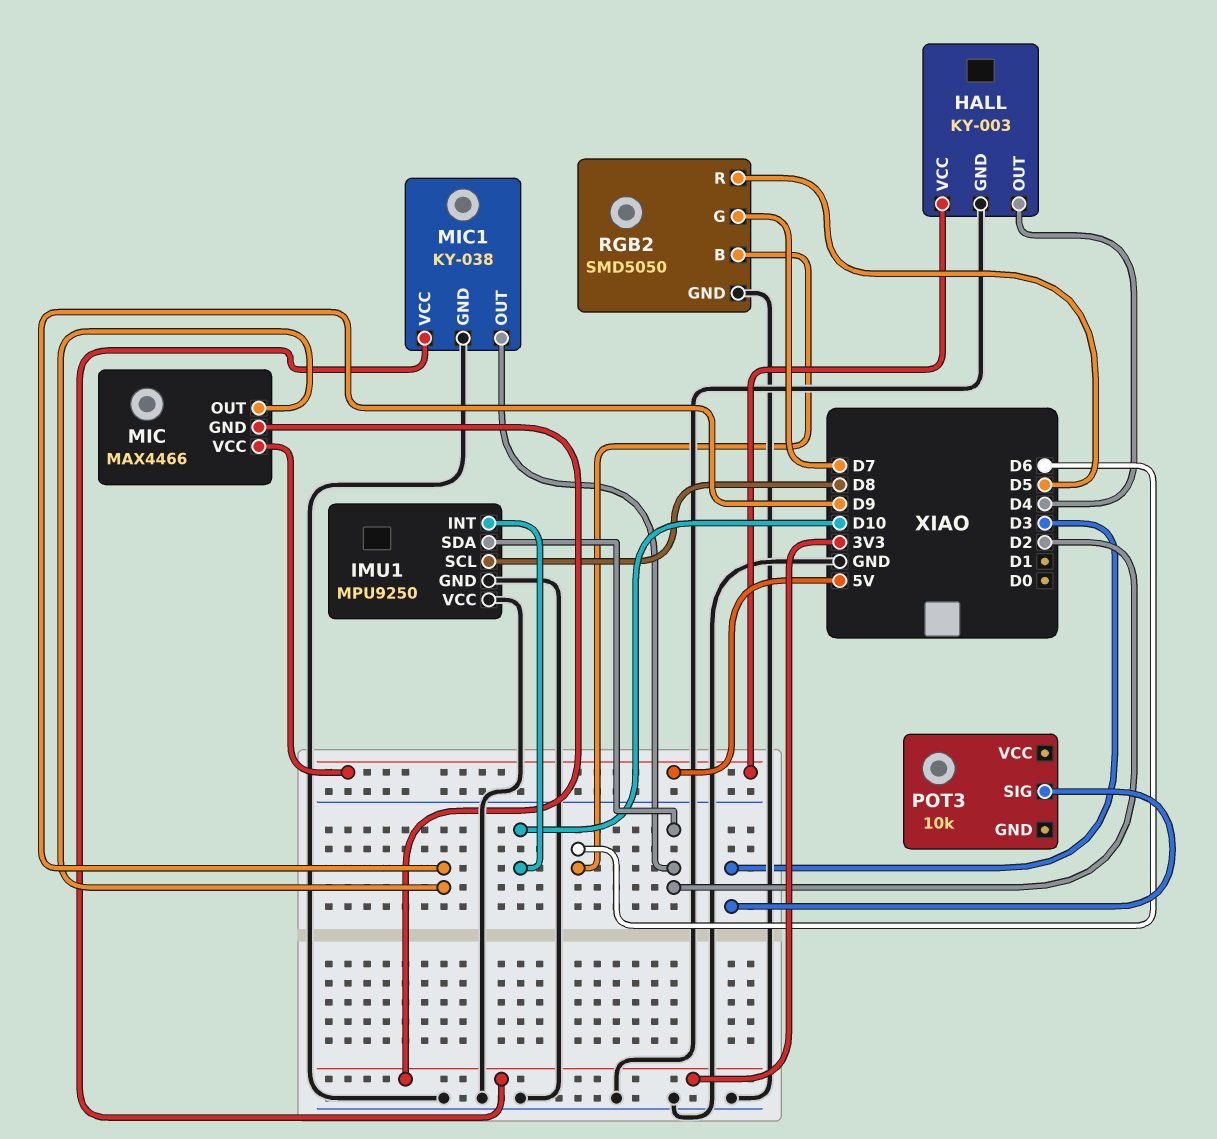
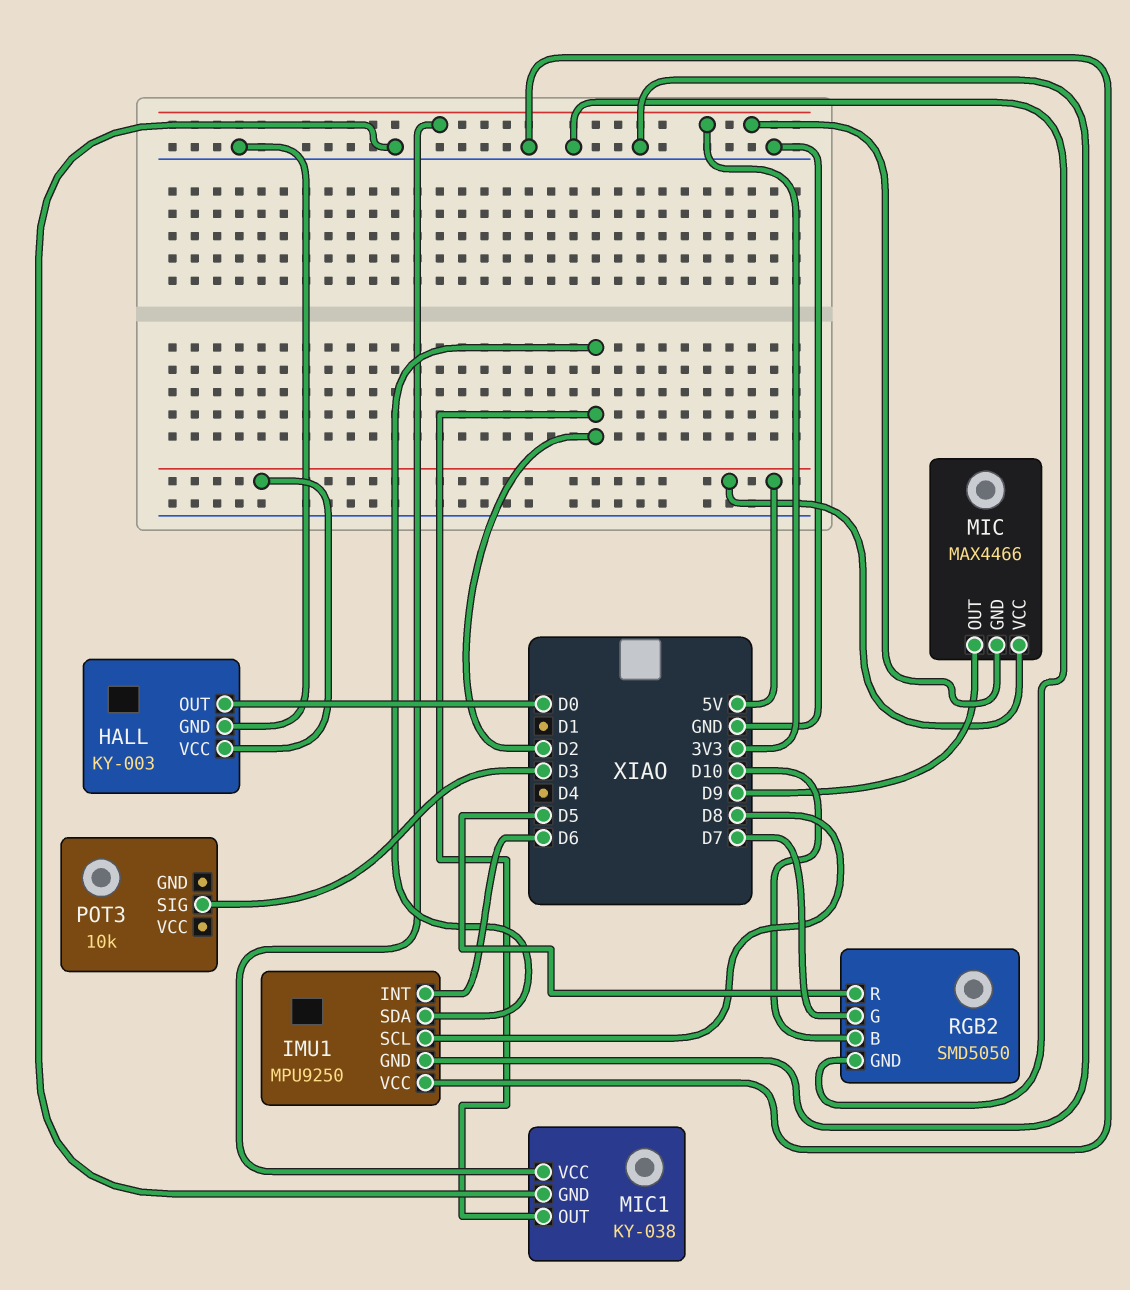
HALL pin OUT: D4 -> D0
IMU1 pin INT: D10 -> D6
RGB2 pin B: D6 -> D10

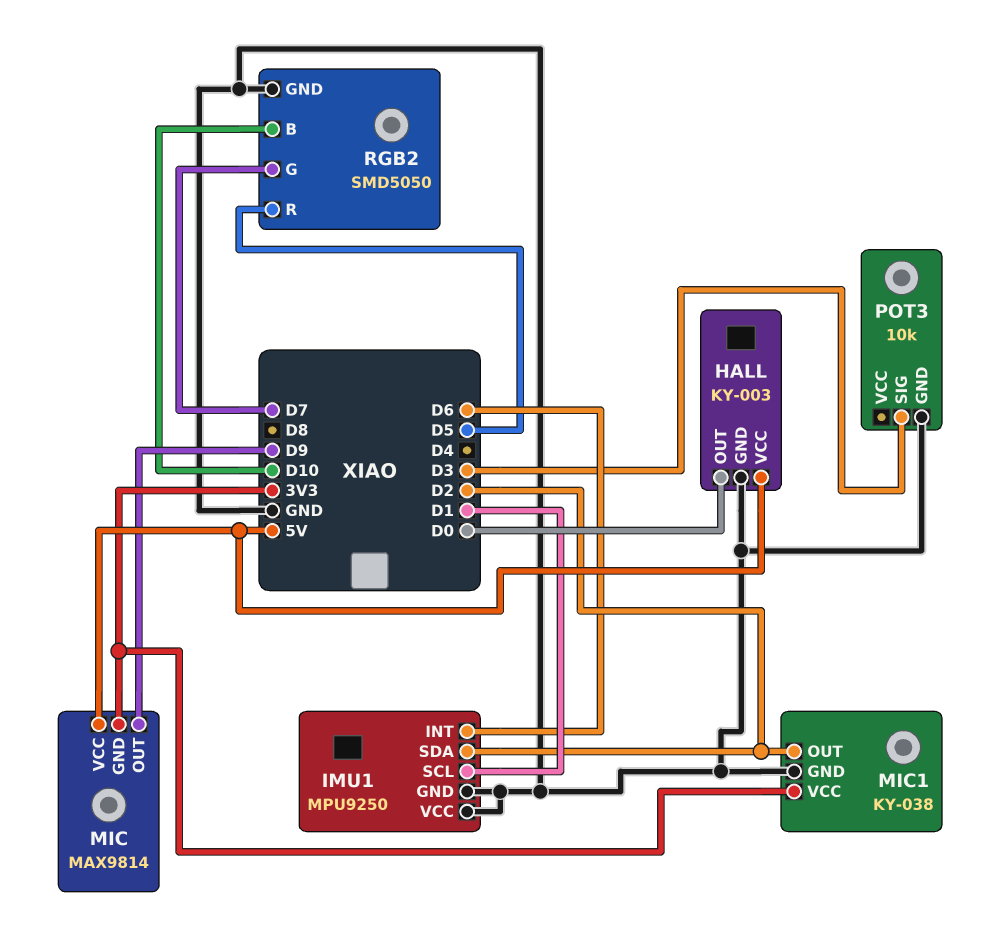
IMU1 pin SCL: D8 -> D1
MIC: MAX4466 -> MAX9814
POT3 pin GND: none -> GND

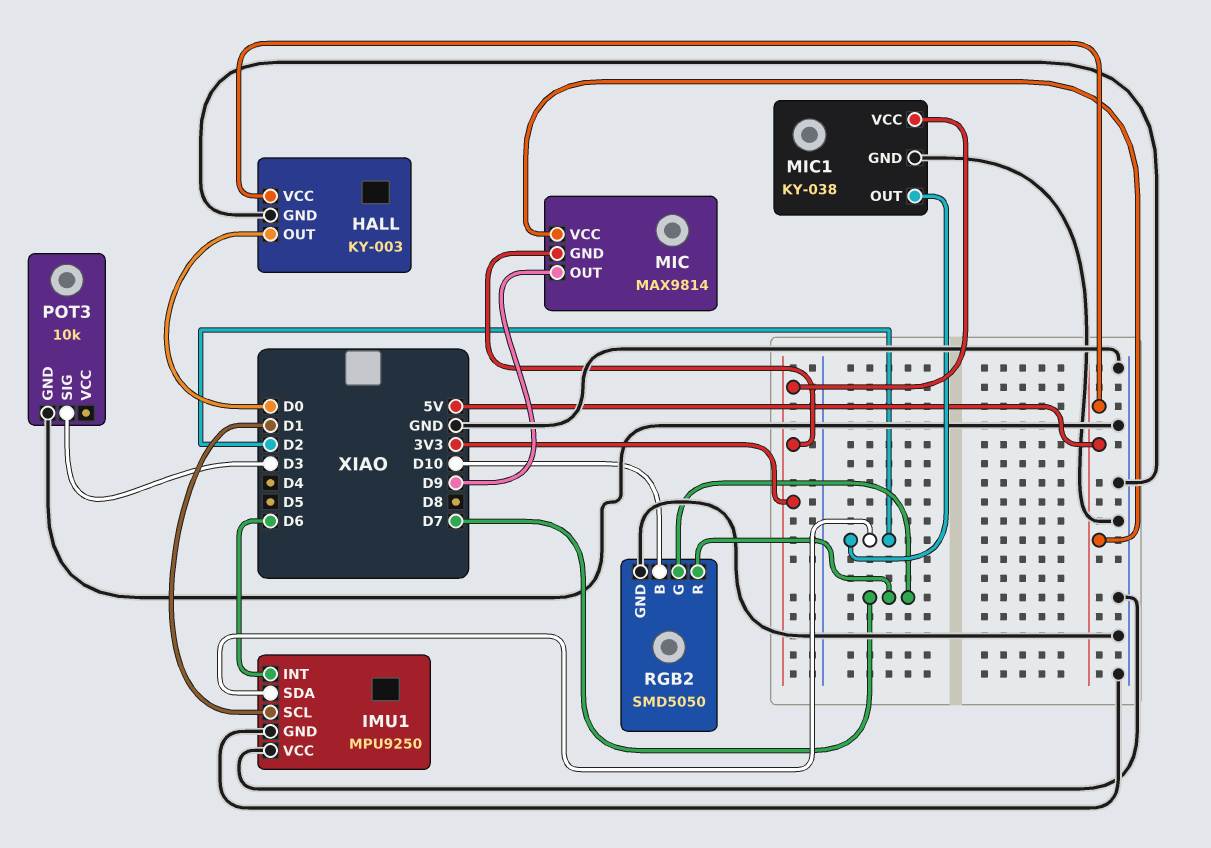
RGB2 pin R: D5 -> D7

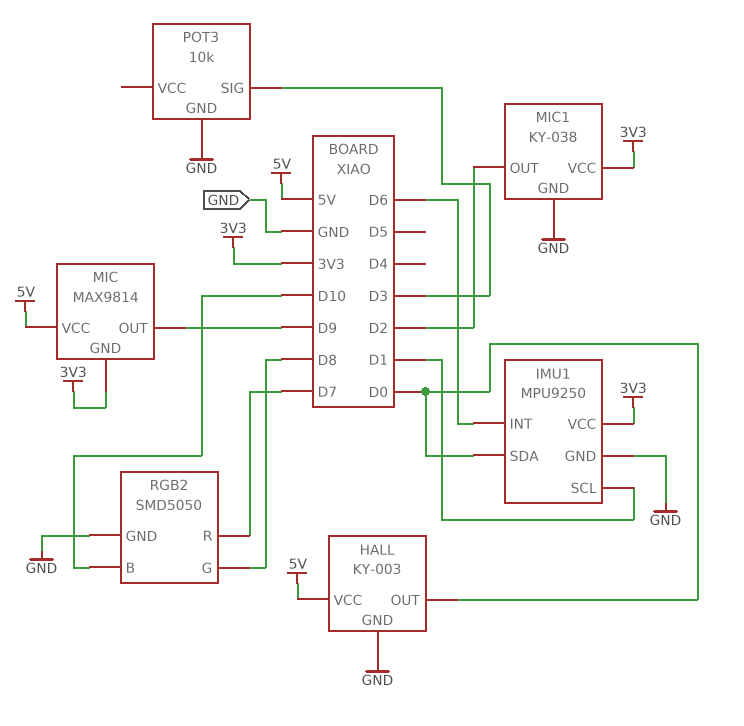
IMU1 pin SDA: D2 -> D0
IMU1 pin VCC: GND -> 3V3
RGB2 pin G: D7 -> D8

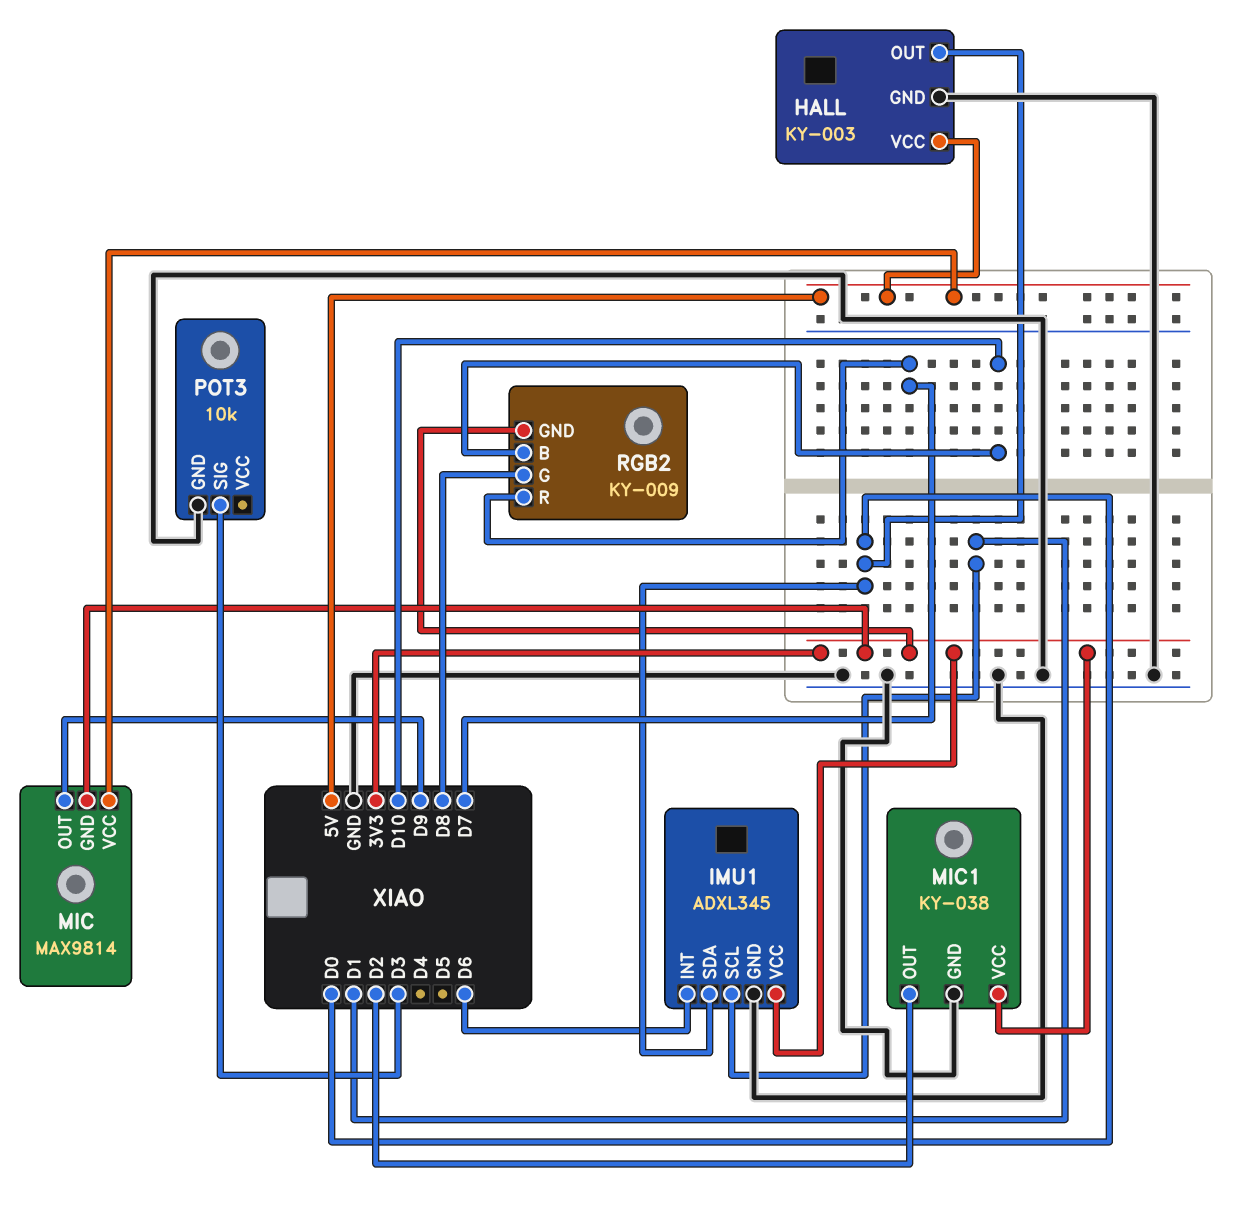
IMU1: MPU9250 -> ADXL345
RGB2: SMD5050 -> KY-009
RGB2 pin GND: GND -> 3V3

